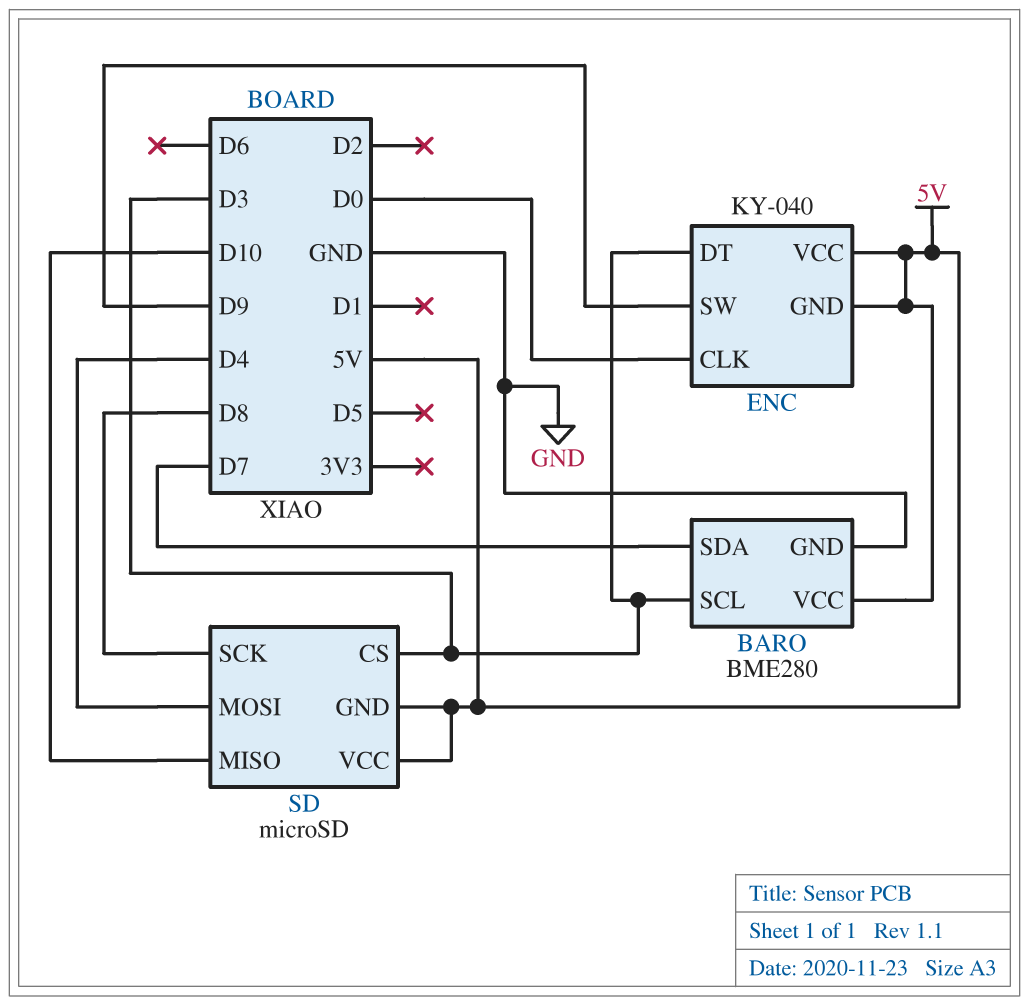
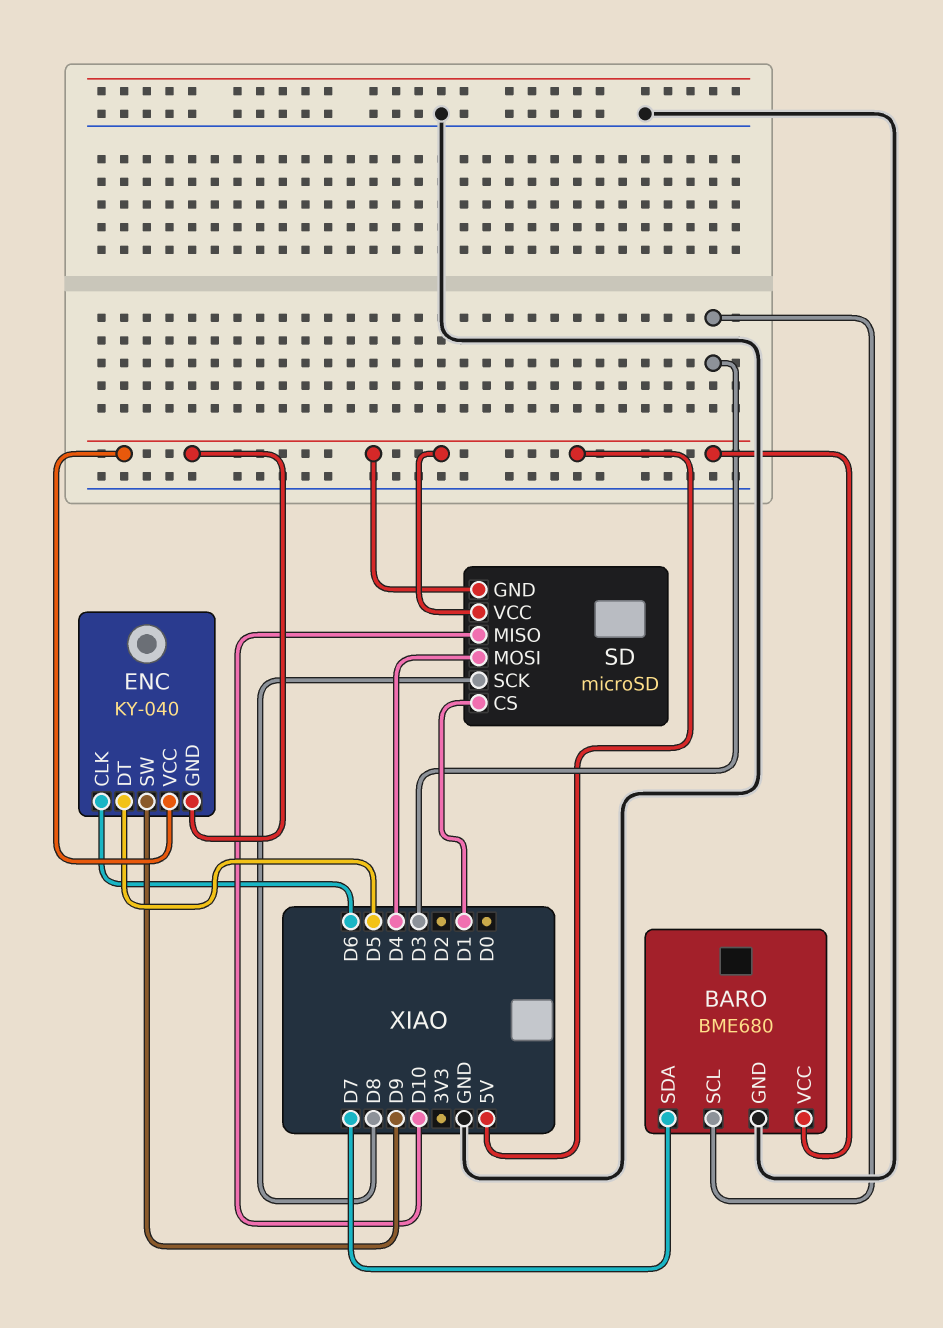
BARO: BME280 -> BME680
ENC pin CLK: D0 -> D6
ENC pin DT: D3 -> D5
SD pin CS: D3 -> D1

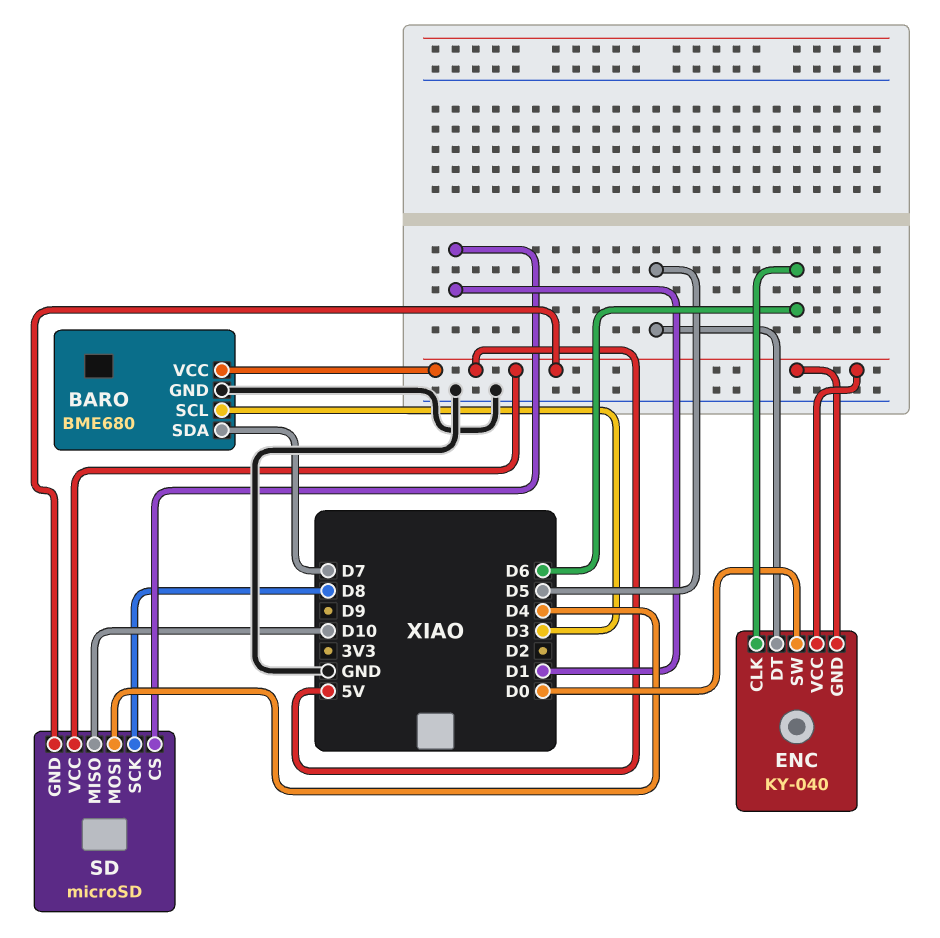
ENC pin SW: D9 -> D0

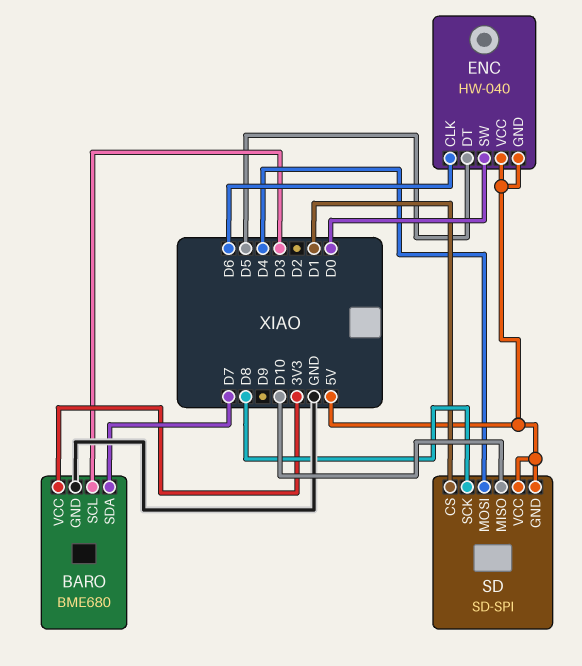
BARO pin VCC: 5V -> 3V3
ENC: KY-040 -> HW-040
SD: microSD -> SD-SPI

